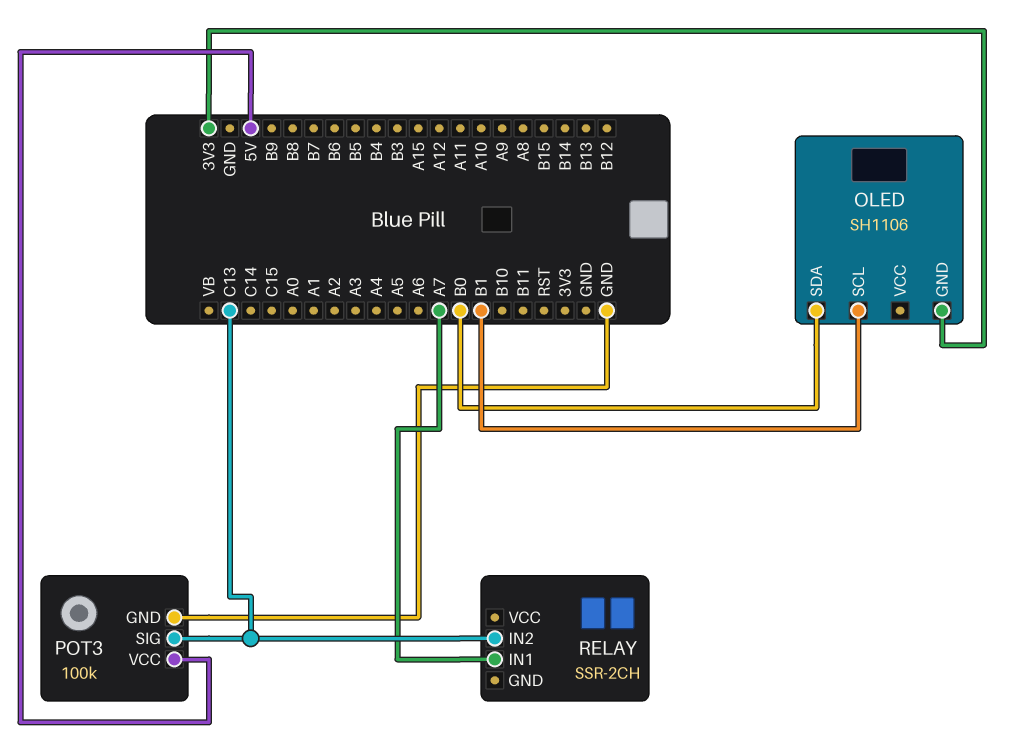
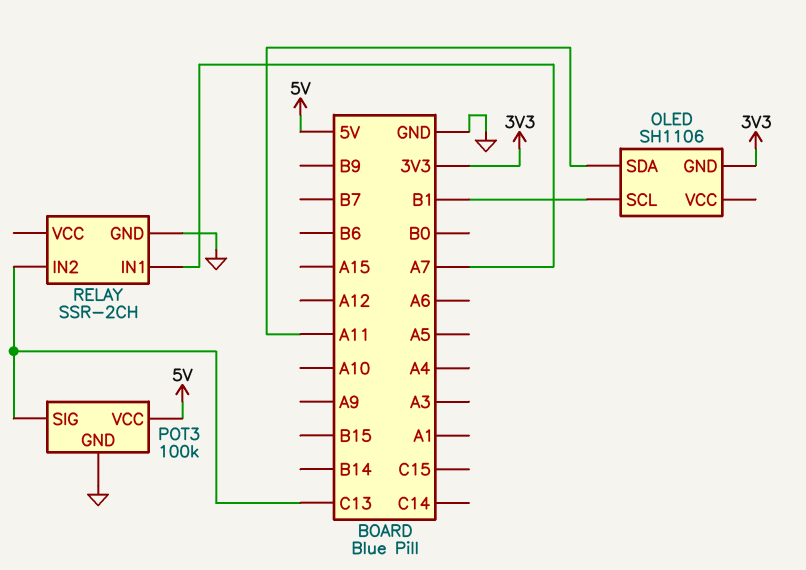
OLED pin SDA: B0 -> A11
RELAY pin GND: none -> GND

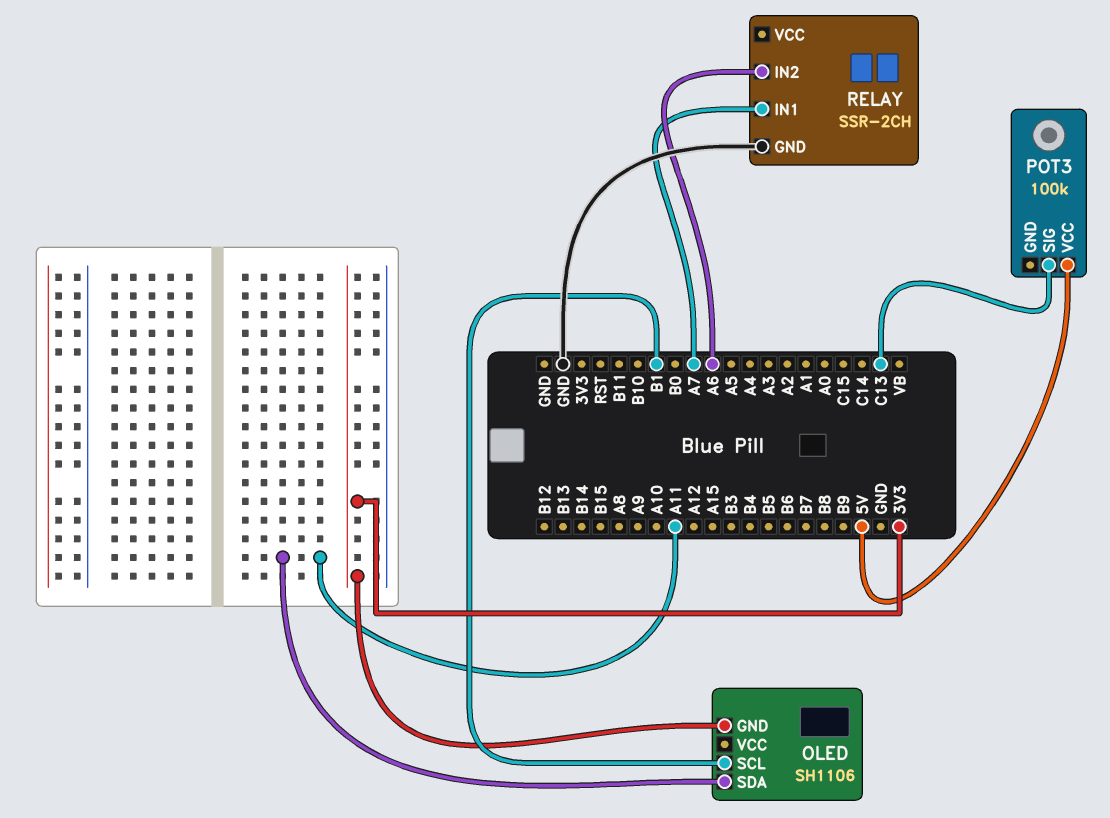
POT3 pin GND: GND -> none
RELAY pin IN2: C13 -> A6

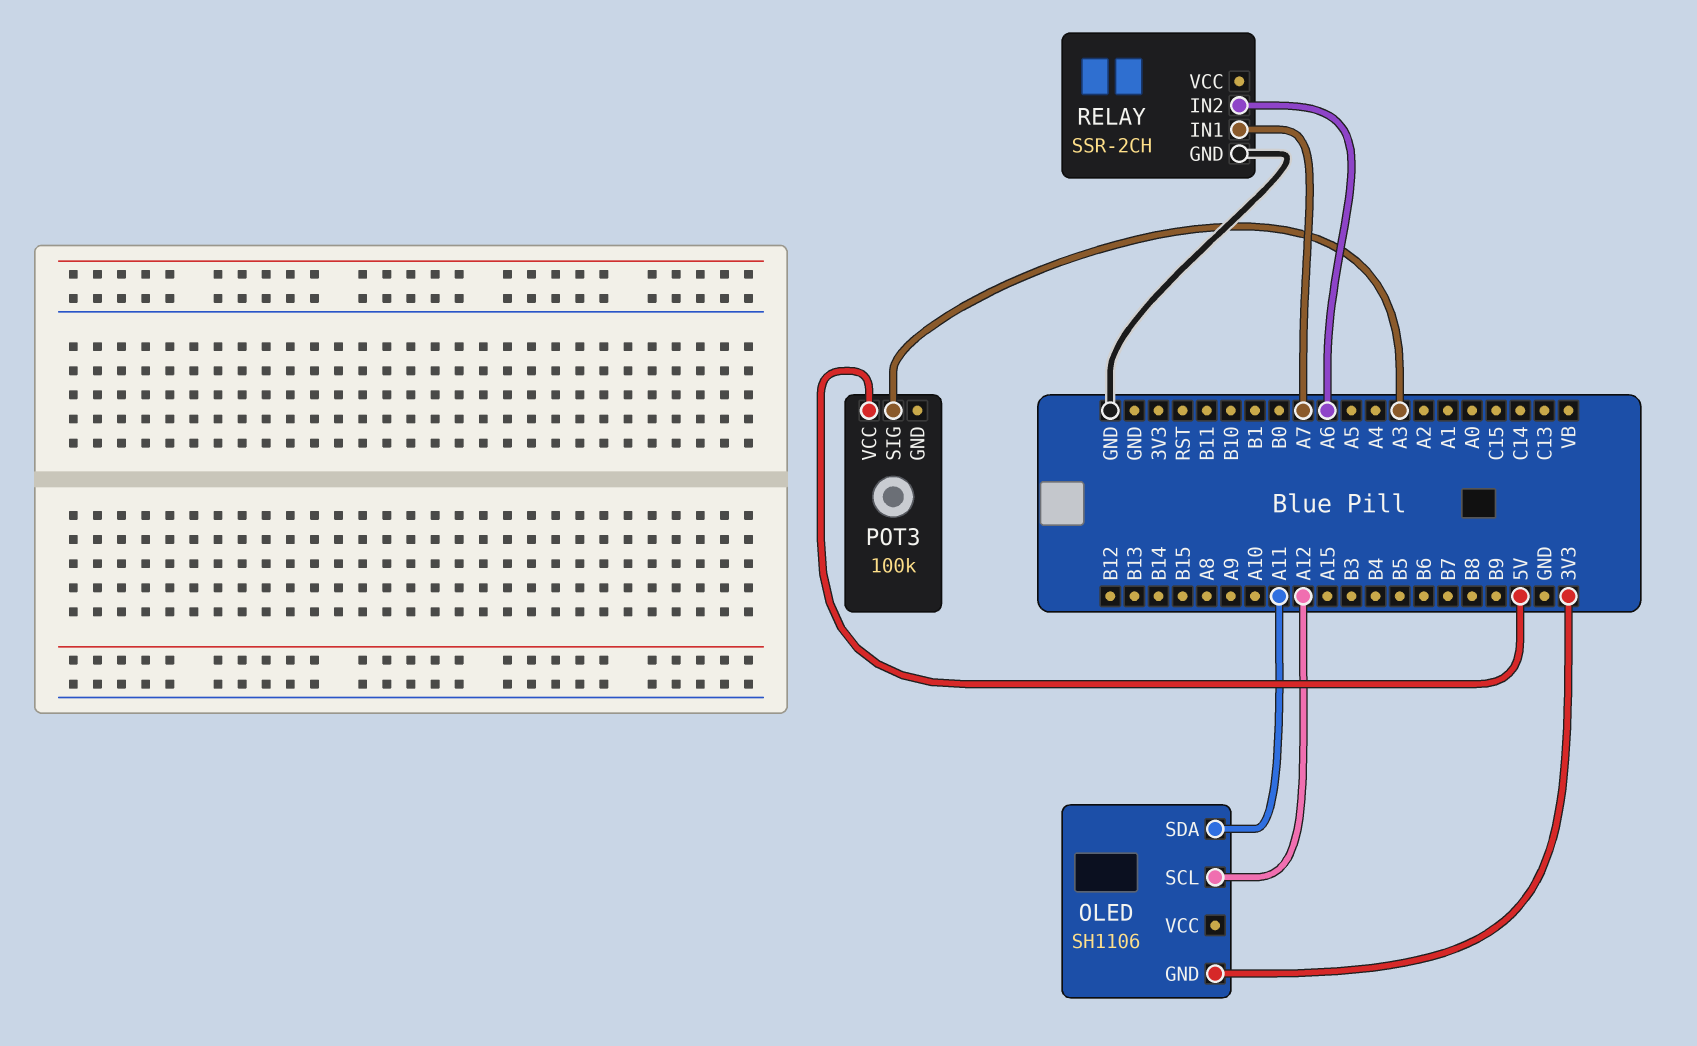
OLED pin SCL: B1 -> A12
POT3 pin SIG: C13 -> A3

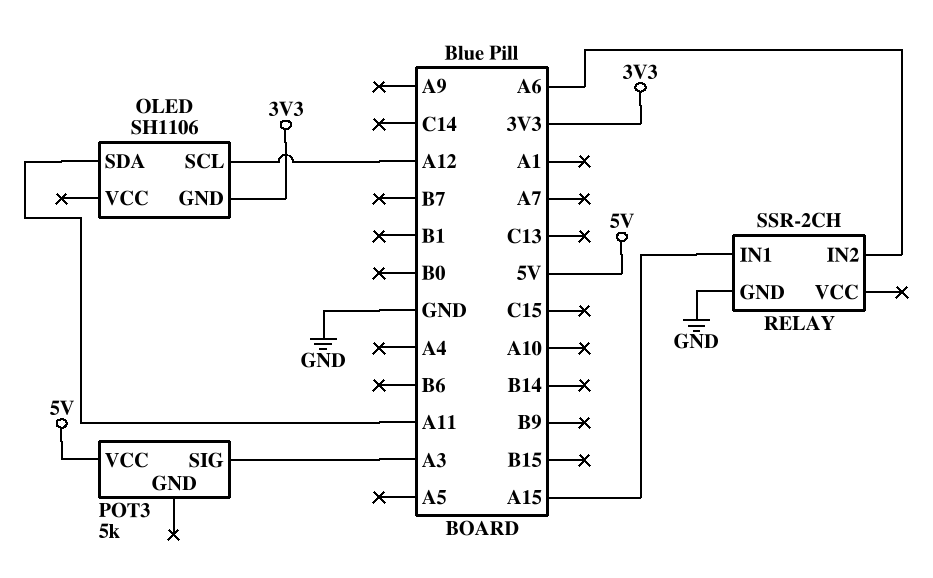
POT3: 100k -> 5k
RELAY pin IN1: A7 -> A15

